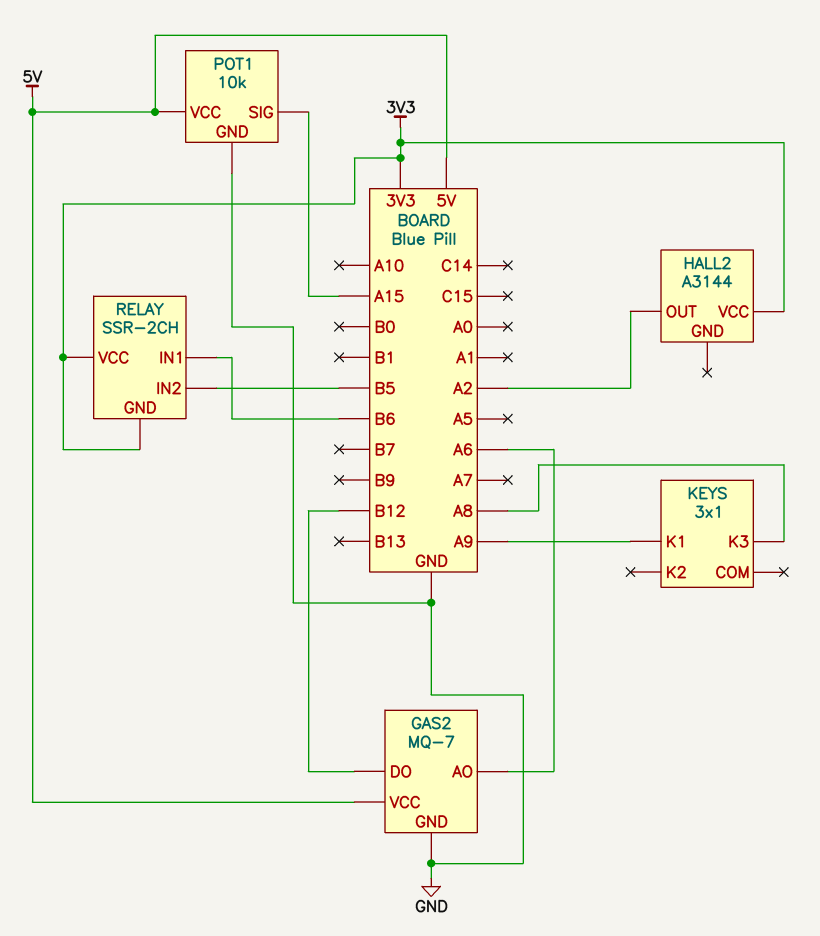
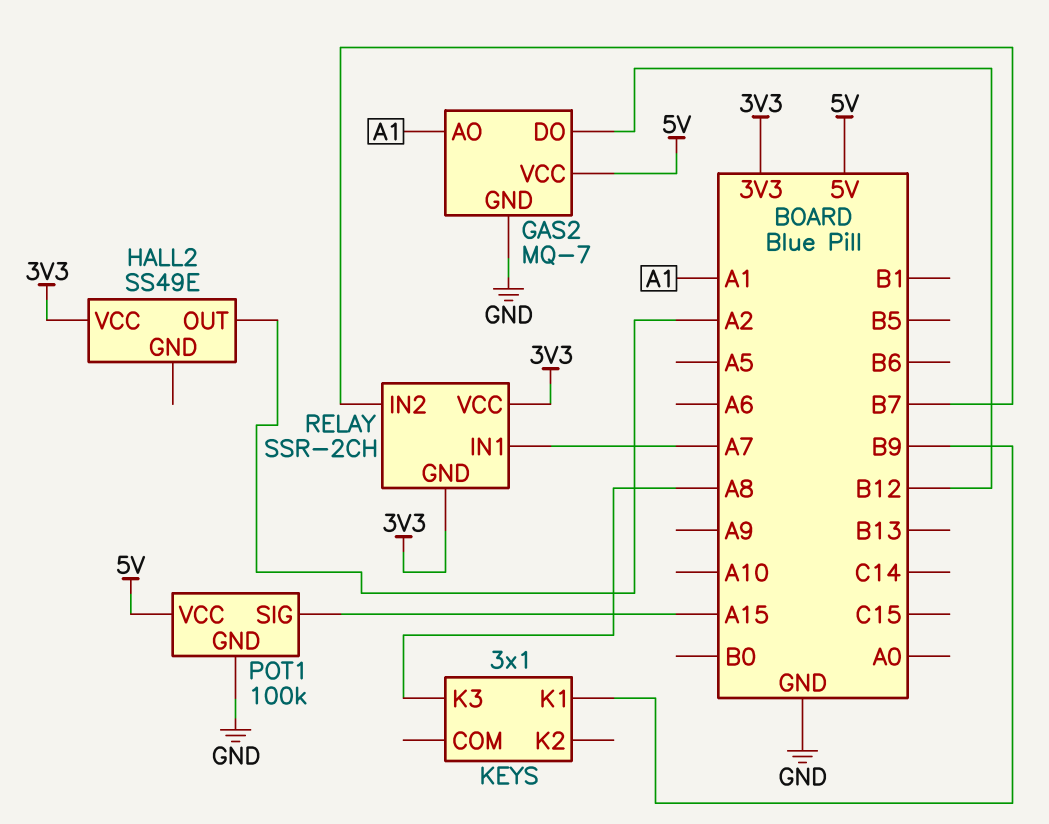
GAS2 pin AO: A6 -> A1
HALL2: A3144 -> SS49E
KEYS pin K1: A9 -> B9
POT1: 10k -> 100k
RELAY pin IN1: B6 -> A7
RELAY pin IN2: B5 -> B7

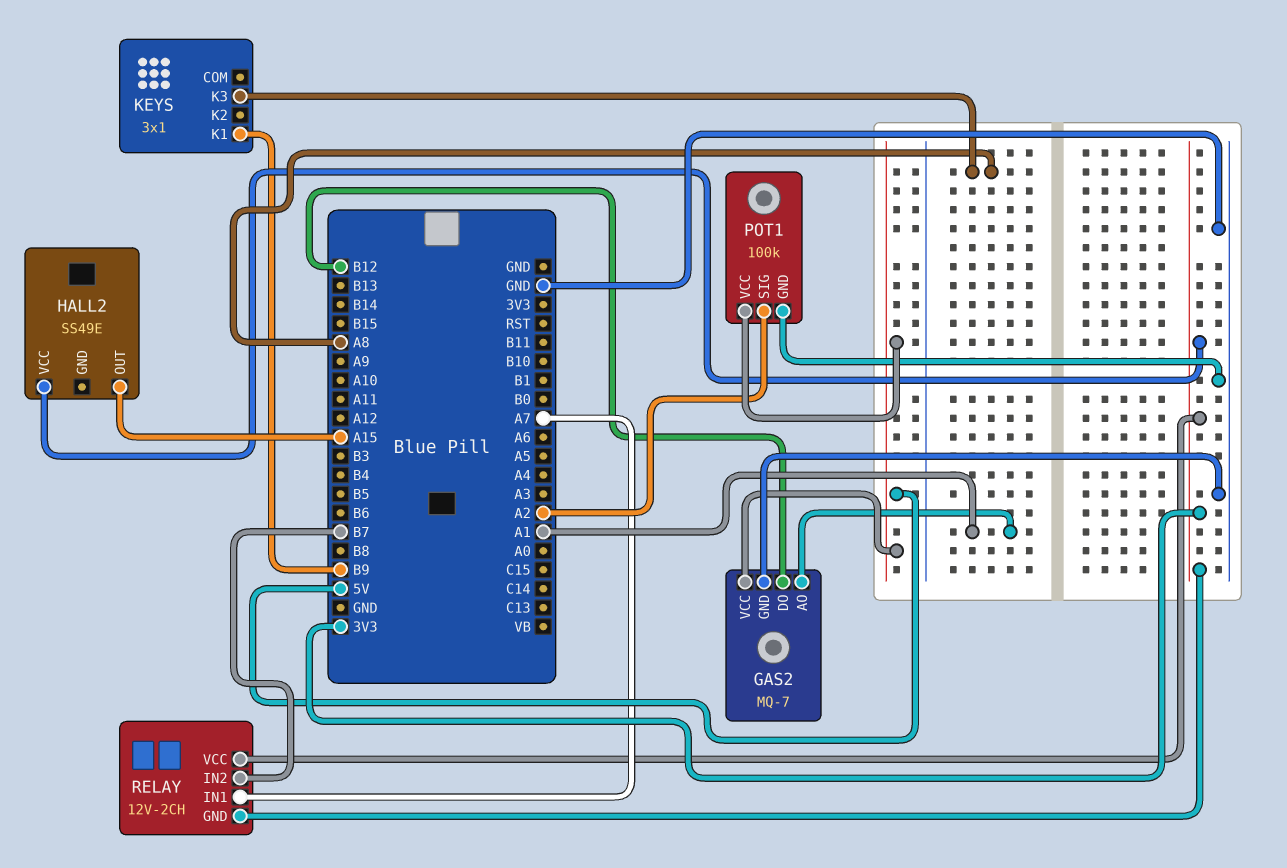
HALL2 pin OUT: A2 -> A15
POT1 pin SIG: A15 -> A2
RELAY: SSR-2CH -> 12V-2CH

